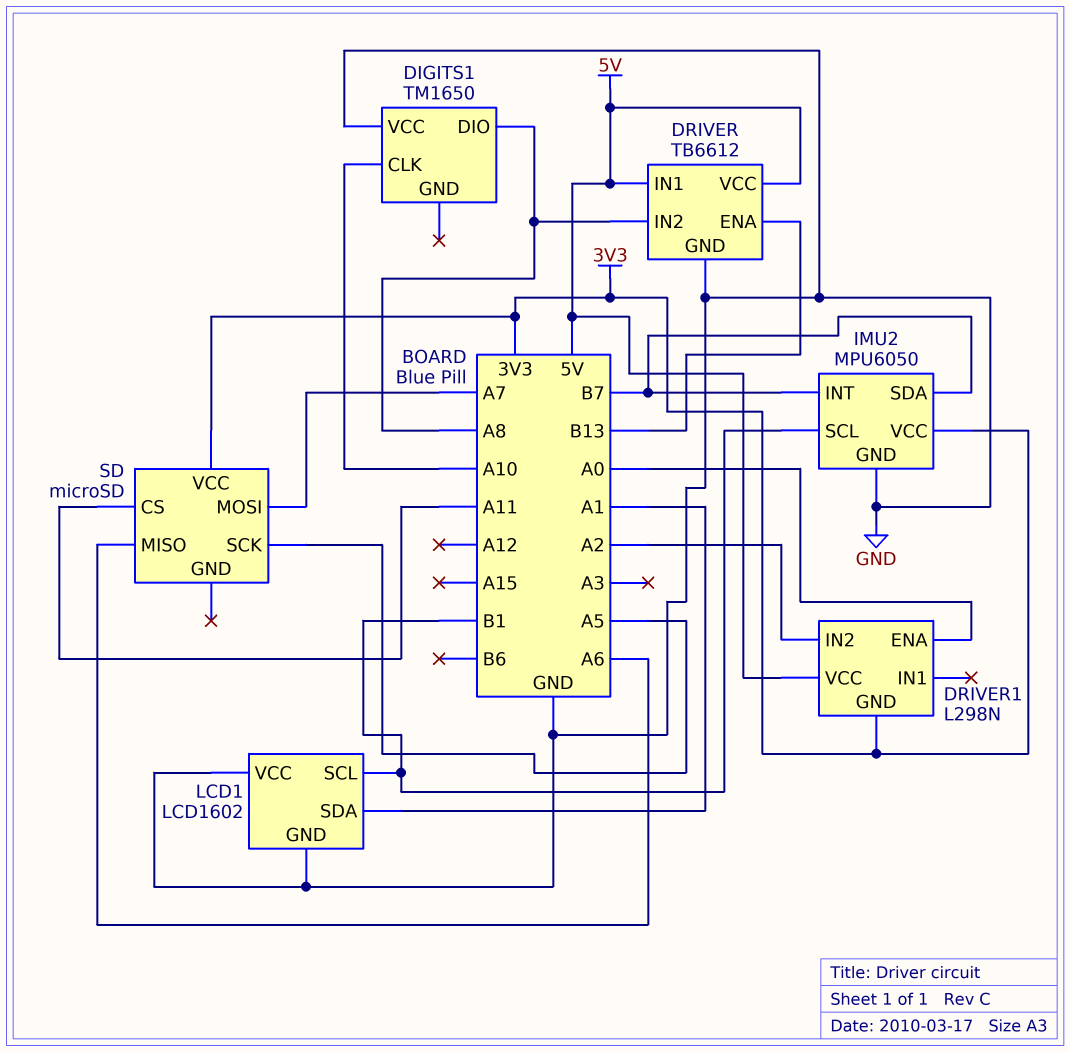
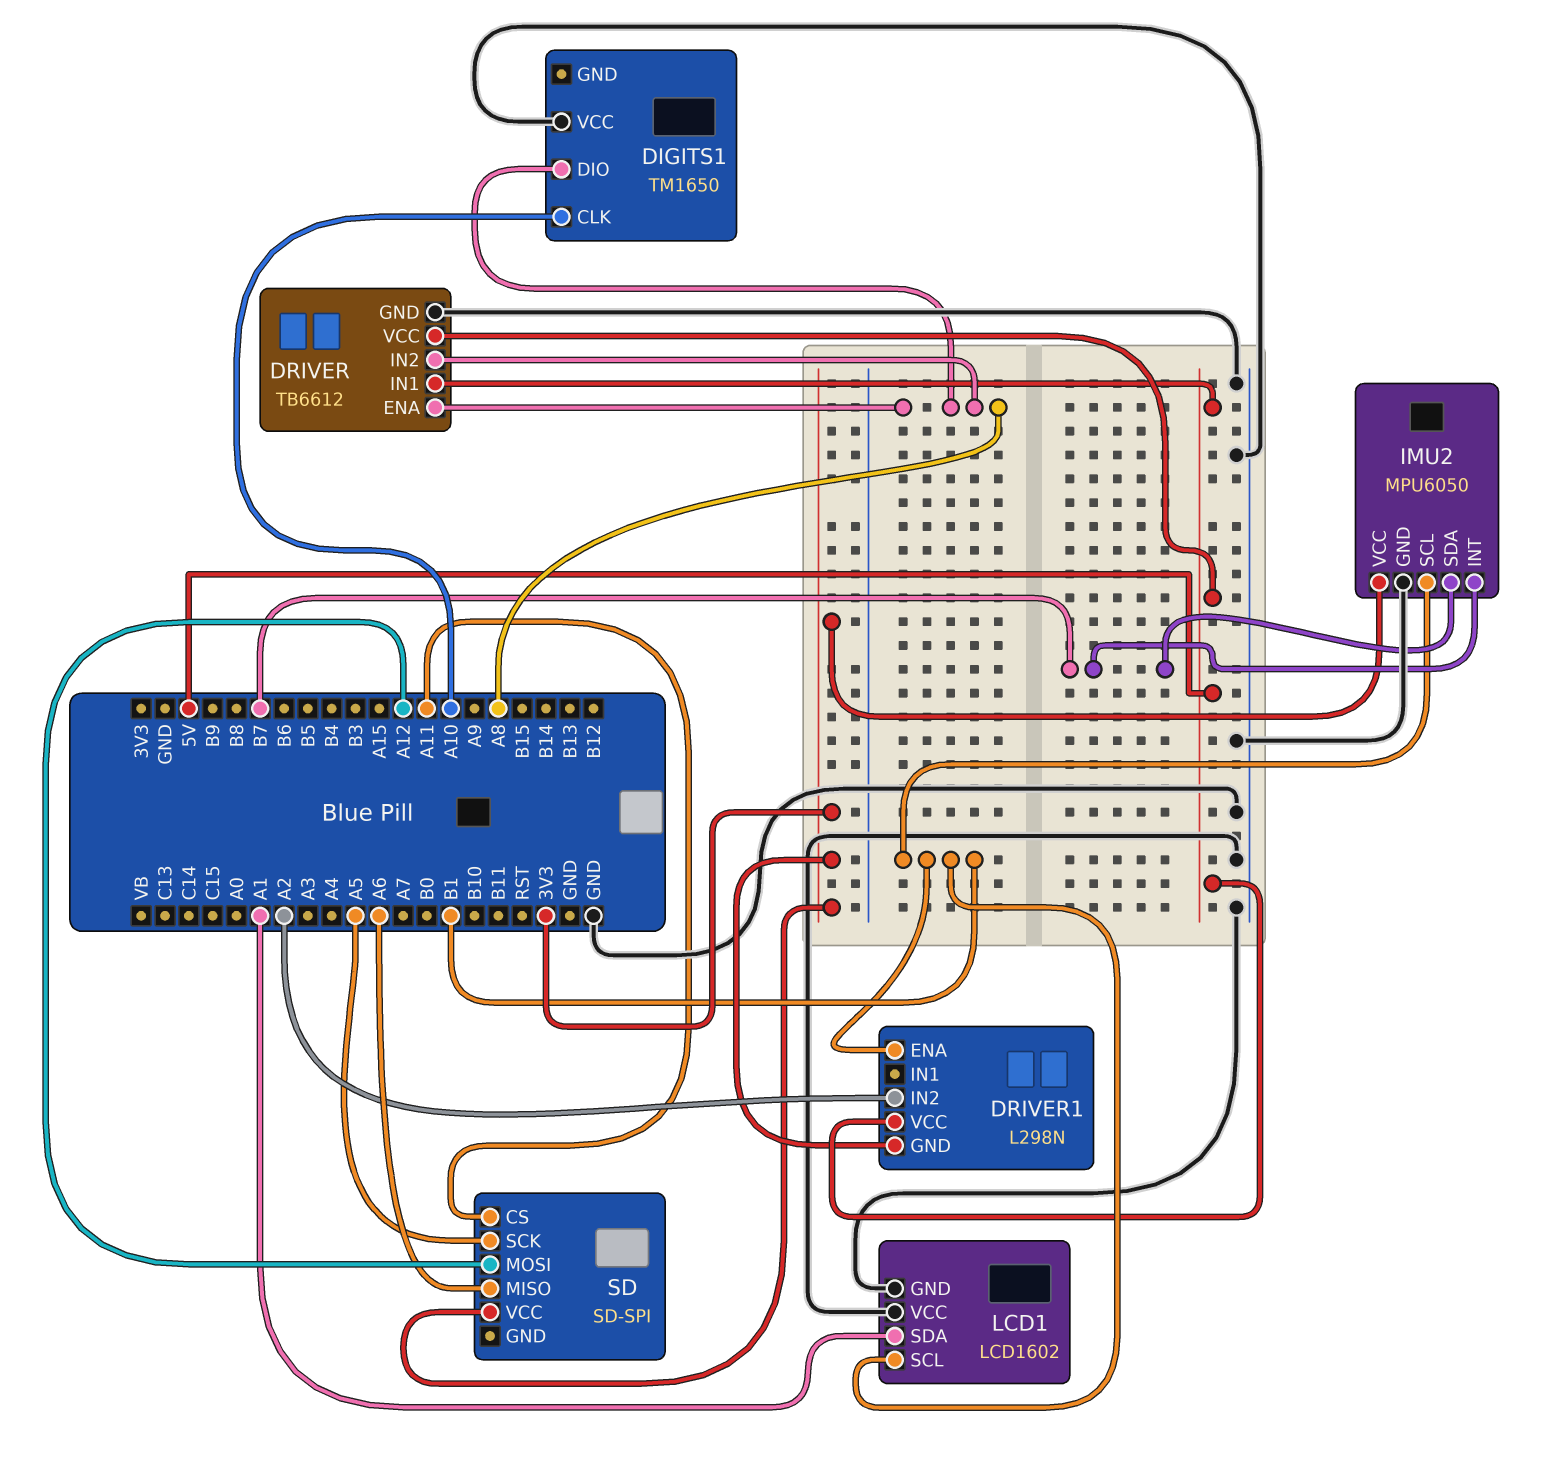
DRIVER pin ENA: B13 -> A8
DRIVER1 pin ENA: A0 -> B1
SD: microSD -> SD-SPI
SD pin MOSI: A7 -> A12

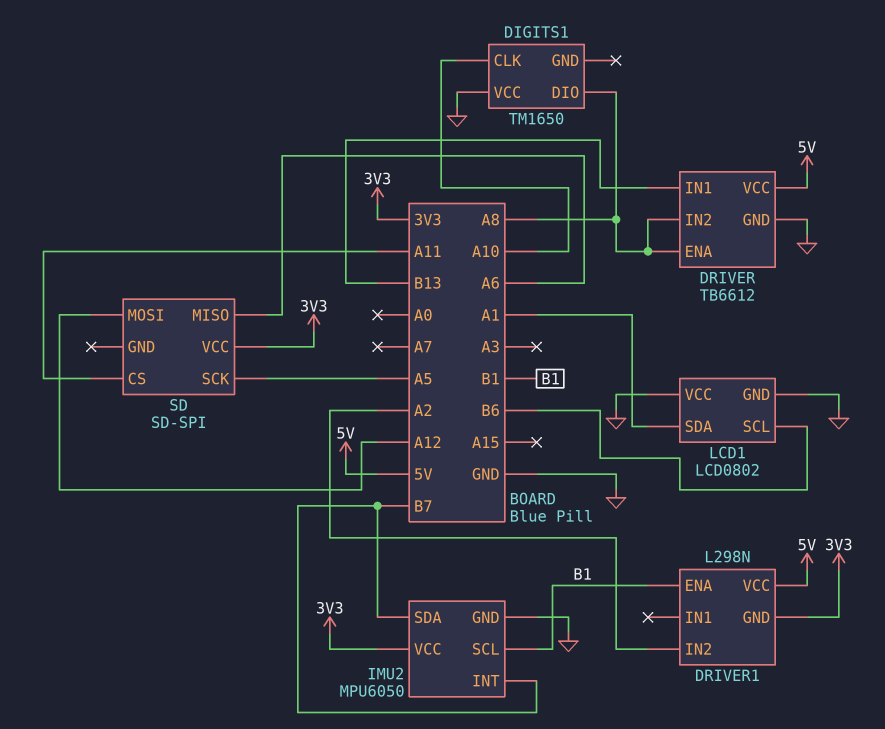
DRIVER pin IN1: 5V -> B13
LCD1: LCD1602 -> LCD0802
LCD1 pin SCL: B1 -> B6

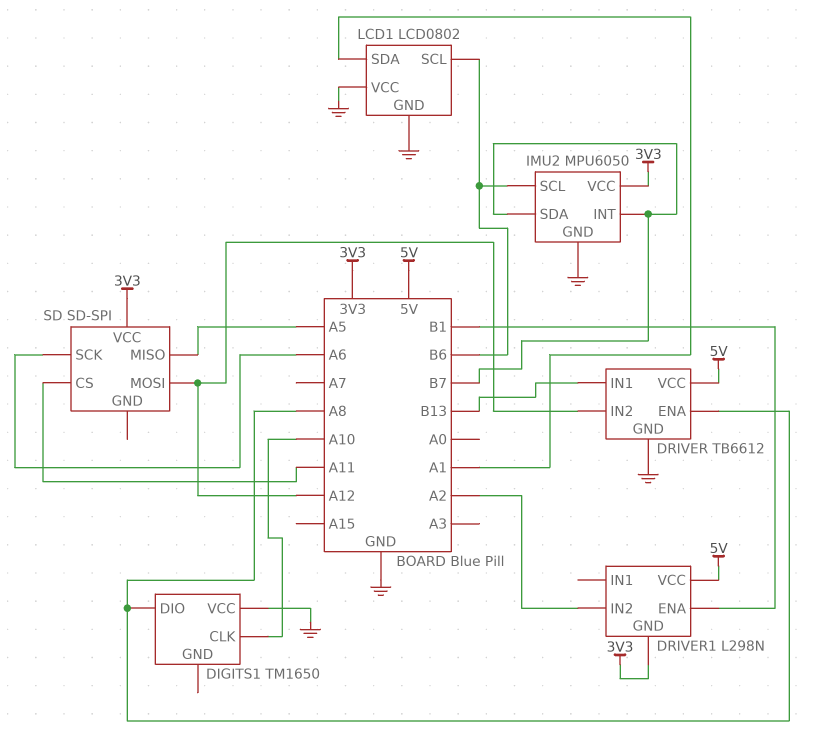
DRIVER pin IN2: A8 -> A12
IMU2 pin SCL: B1 -> B6
SD pin MISO: A6 -> A5
SD pin SCK: A5 -> A6

